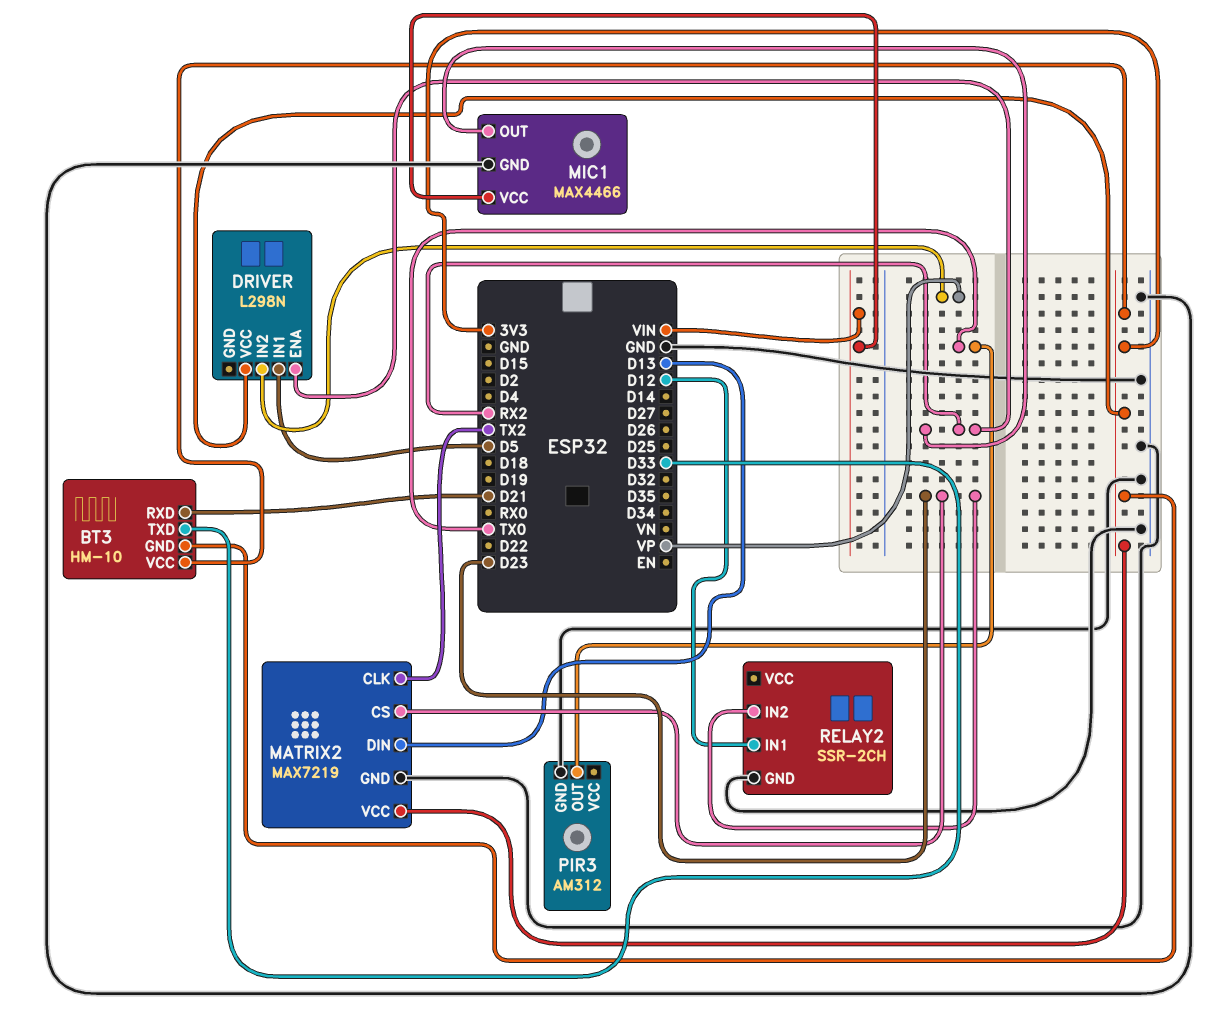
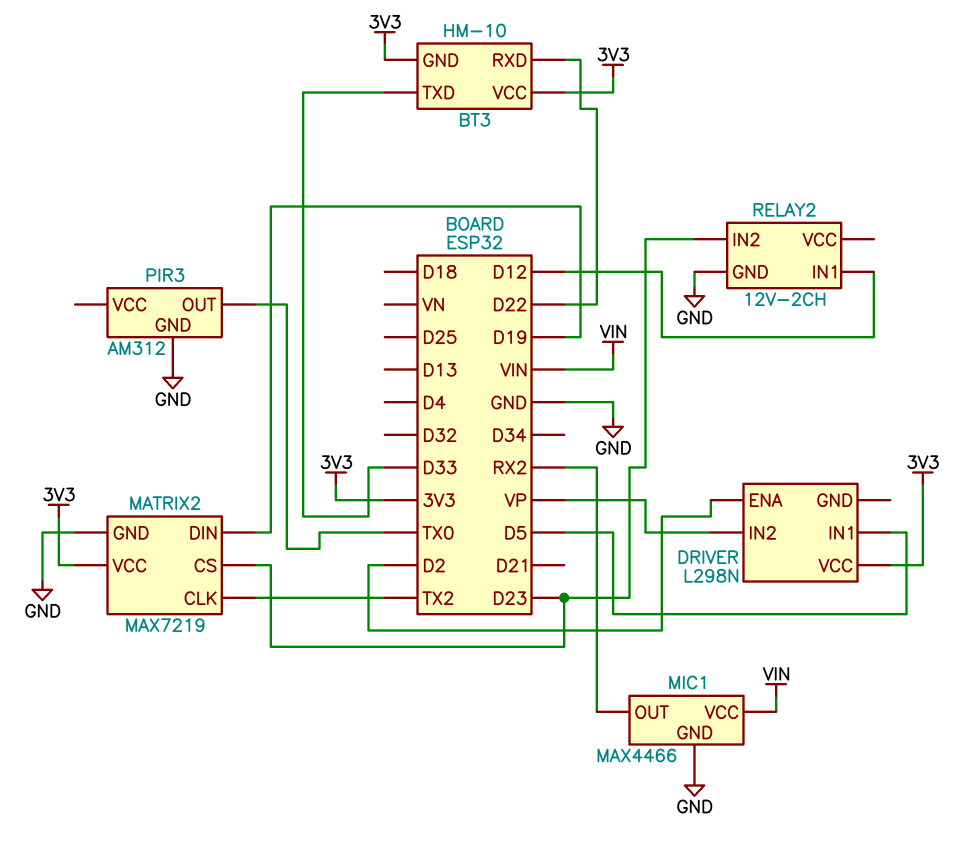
BT3 pin RXD: D21 -> D22
DRIVER pin ENA: RX2 -> D2
MATRIX2 pin DIN: D13 -> D19
RELAY2: SSR-2CH -> 12V-2CH

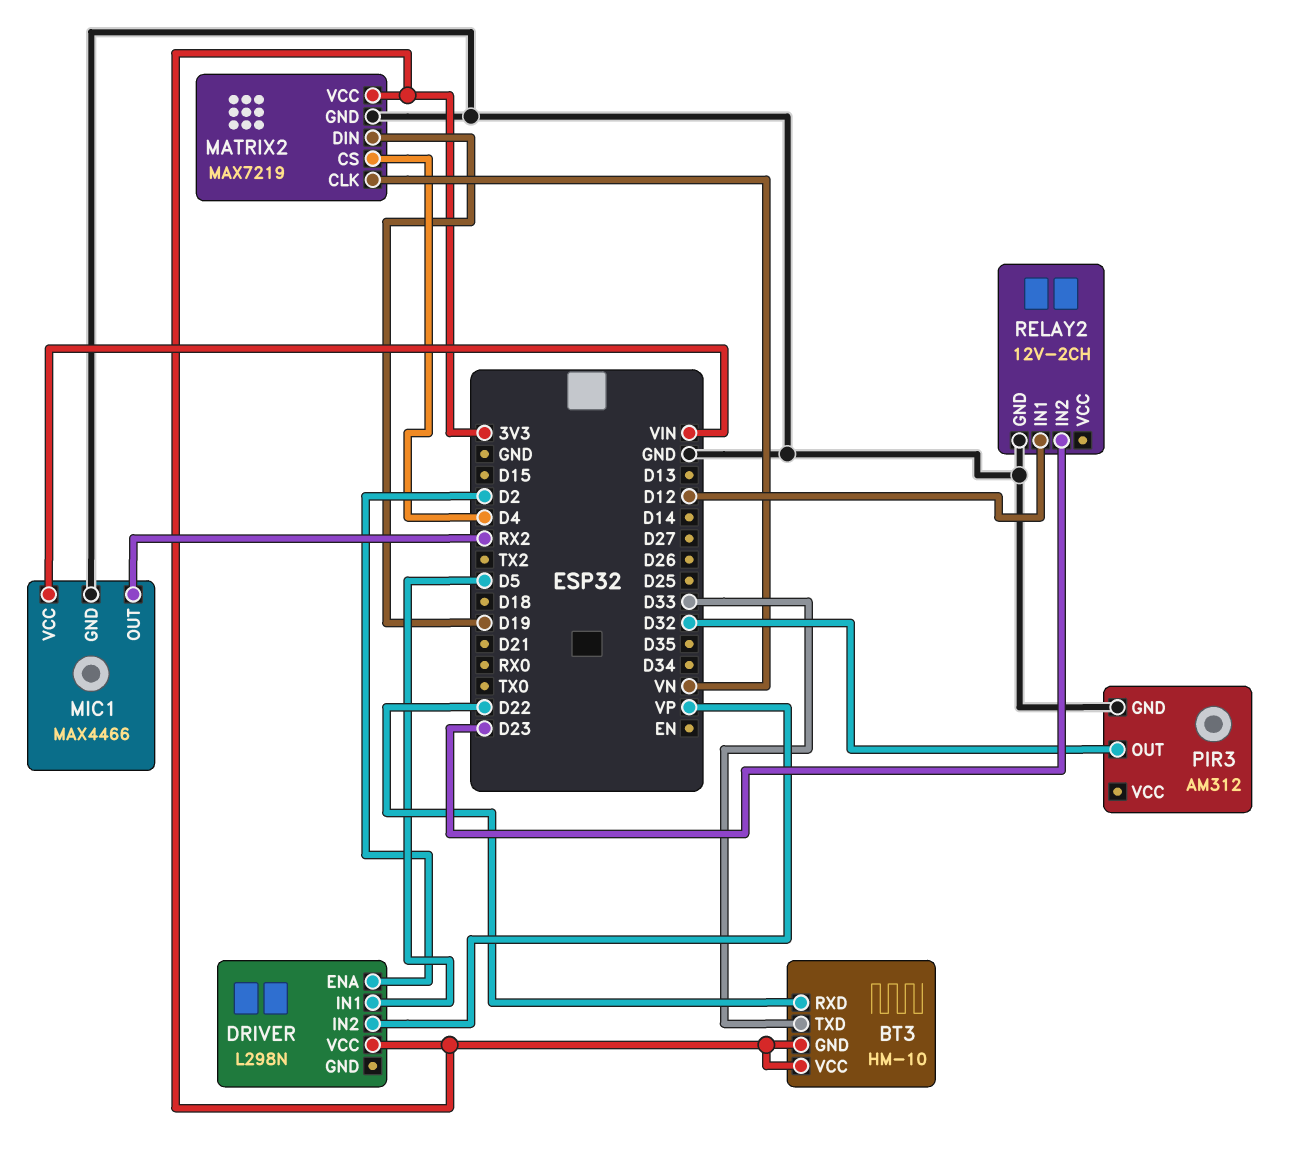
MATRIX2 pin CLK: TX2 -> VN
MATRIX2 pin CS: D23 -> D4
PIR3 pin OUT: TX0 -> D32

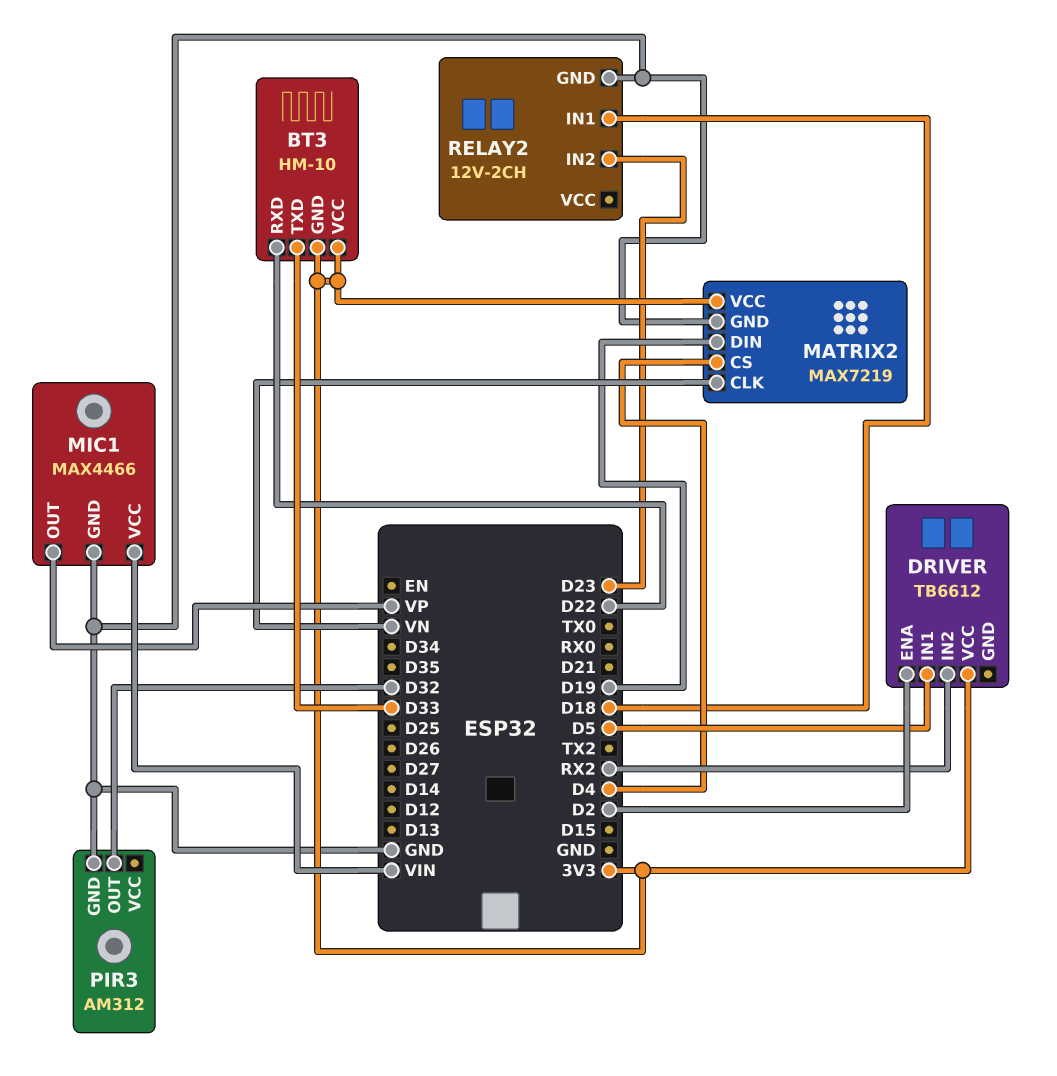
DRIVER: L298N -> TB6612
DRIVER pin IN2: VP -> RX2
MIC1 pin OUT: RX2 -> VP
RELAY2 pin IN1: D12 -> D18

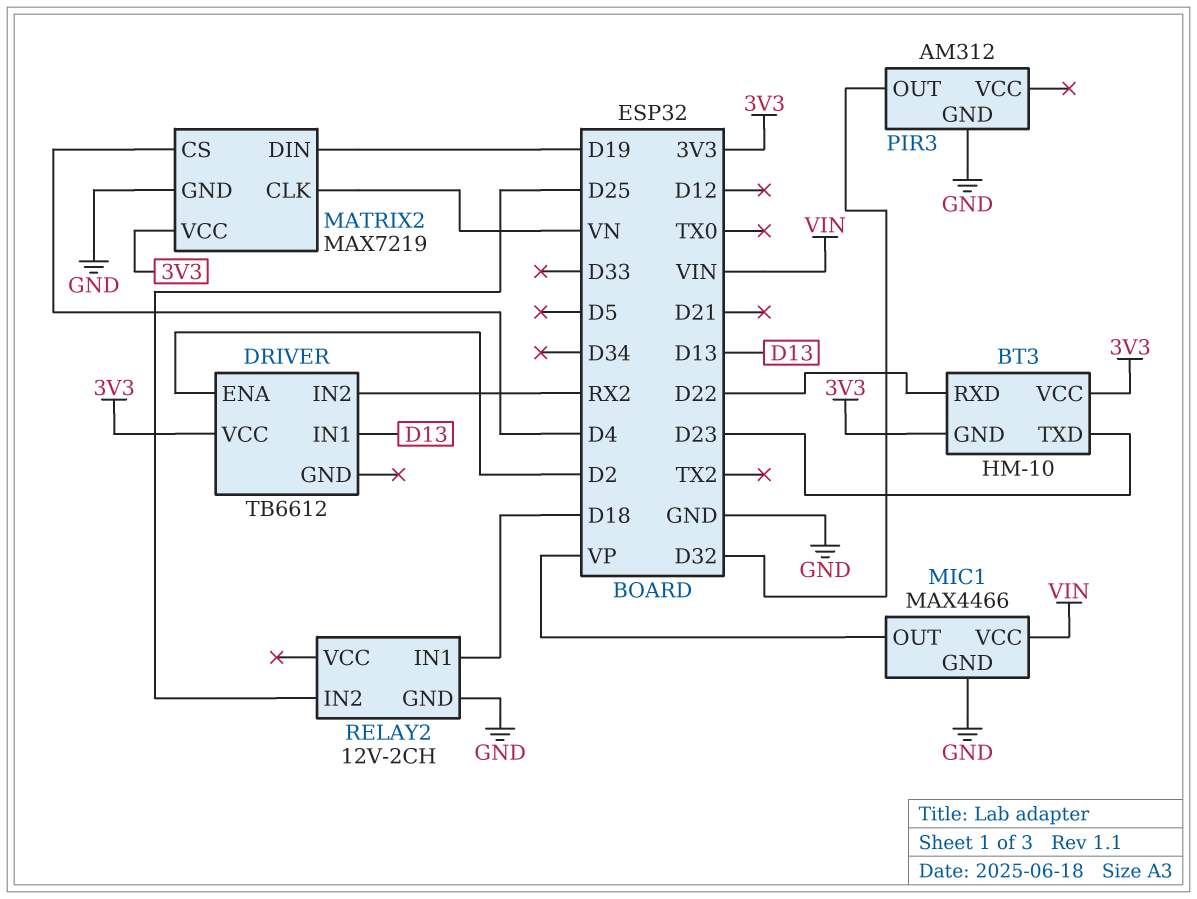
BT3 pin TXD: D33 -> D23
DRIVER pin IN1: D5 -> D13
RELAY2 pin IN2: D23 -> D25

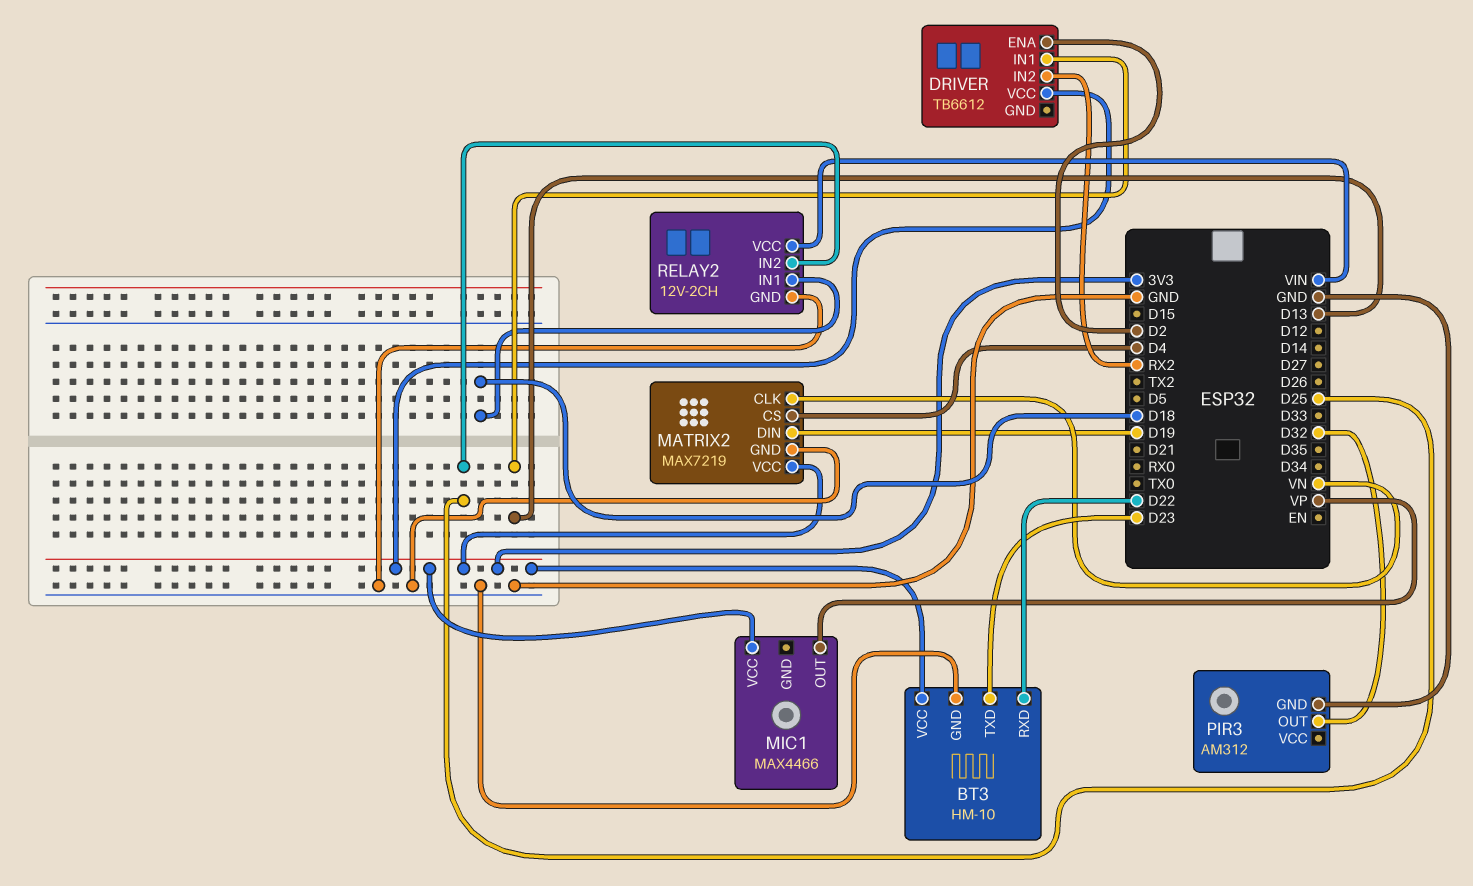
BT3 pin GND: 3V3 -> GND
MIC1 pin GND: GND -> none
MIC1 pin VCC: VIN -> 3V3
RELAY2 pin VCC: none -> VIN

